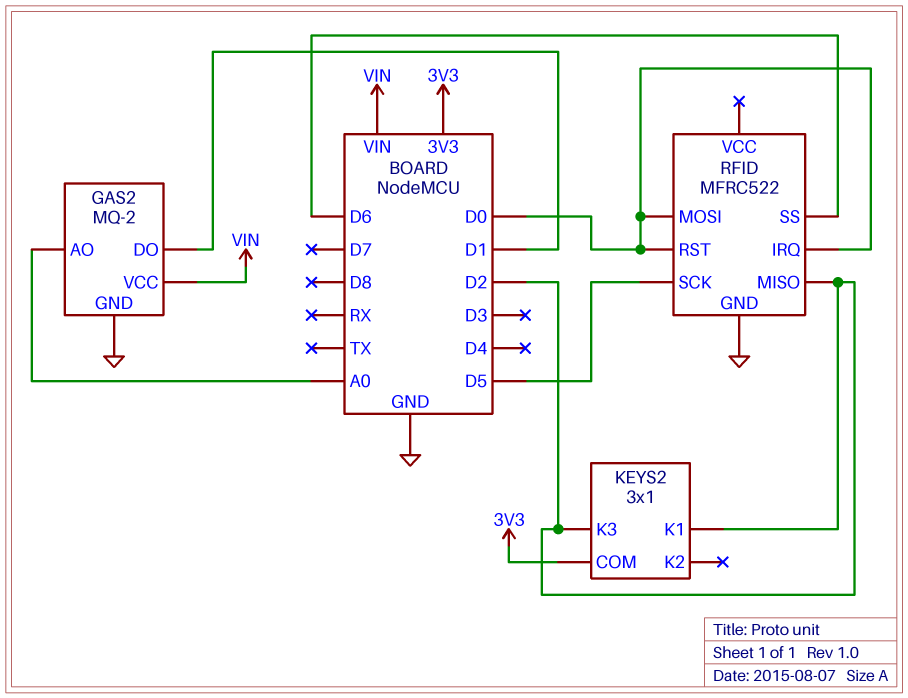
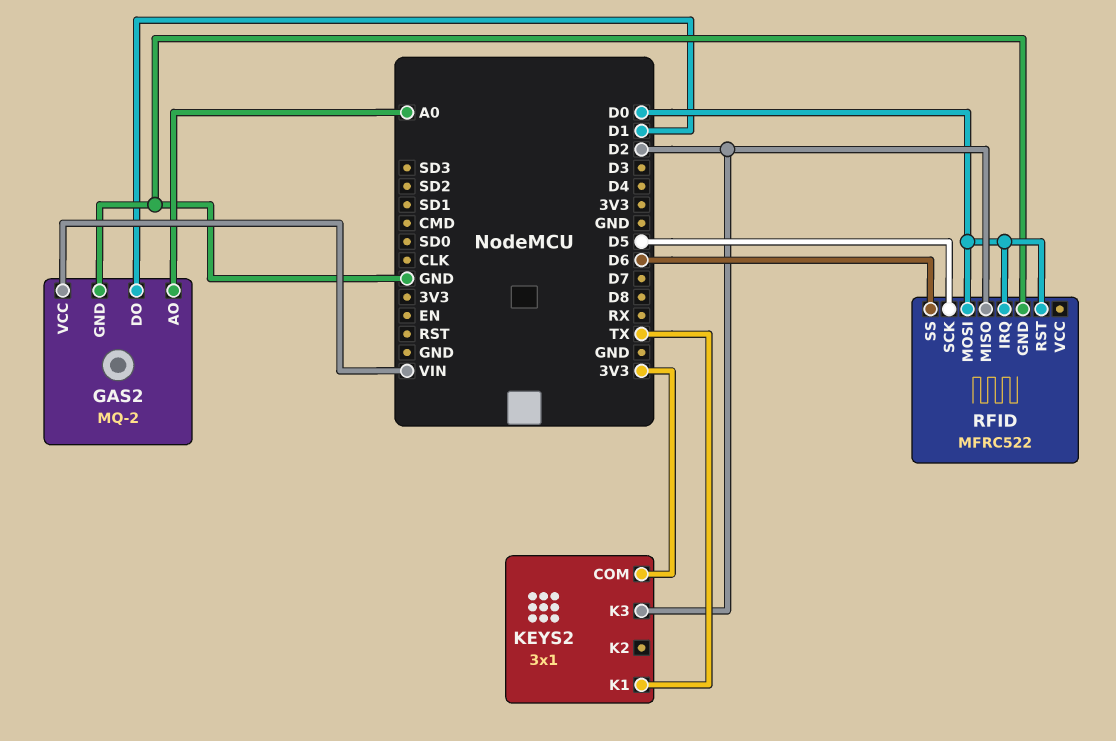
KEYS2 pin K1: D2 -> TX

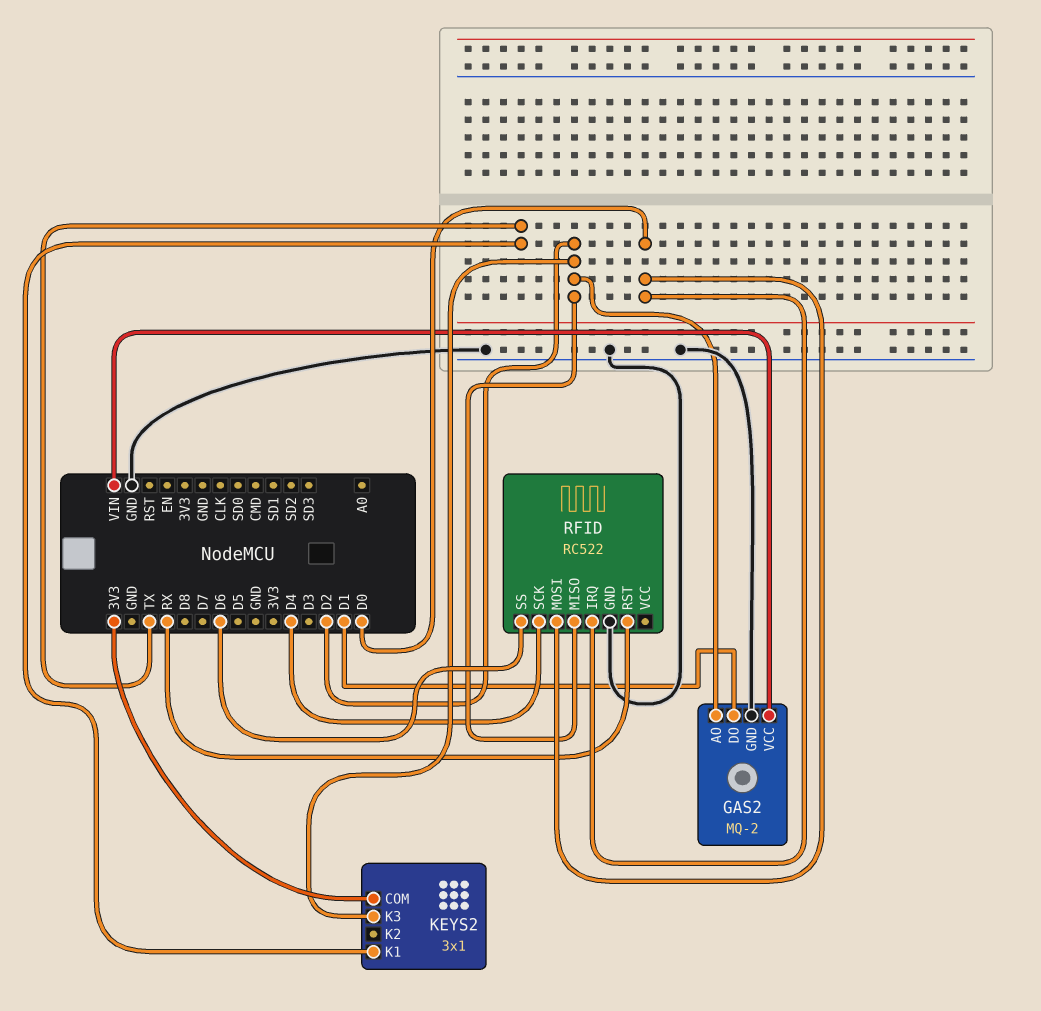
GAS2 pin AO: A0 -> D2
RFID: MFRC522 -> RC522
RFID pin RST: D0 -> RX
RFID pin SCK: D5 -> D4

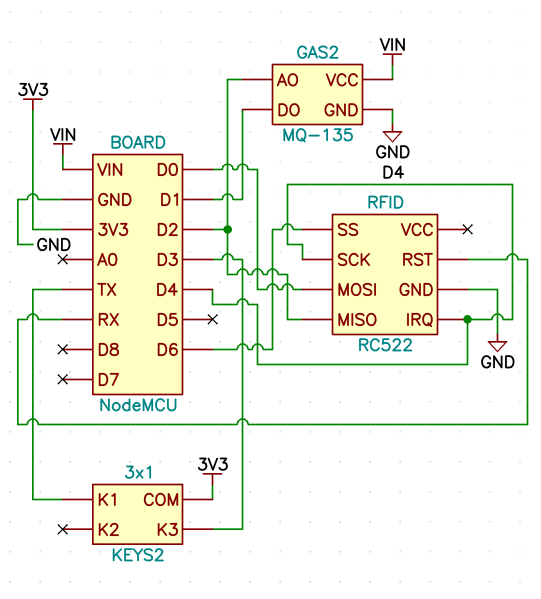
GAS2: MQ-2 -> MQ-135
KEYS2 pin K3: D2 -> D3
RFID pin IRQ: D0 -> D4

